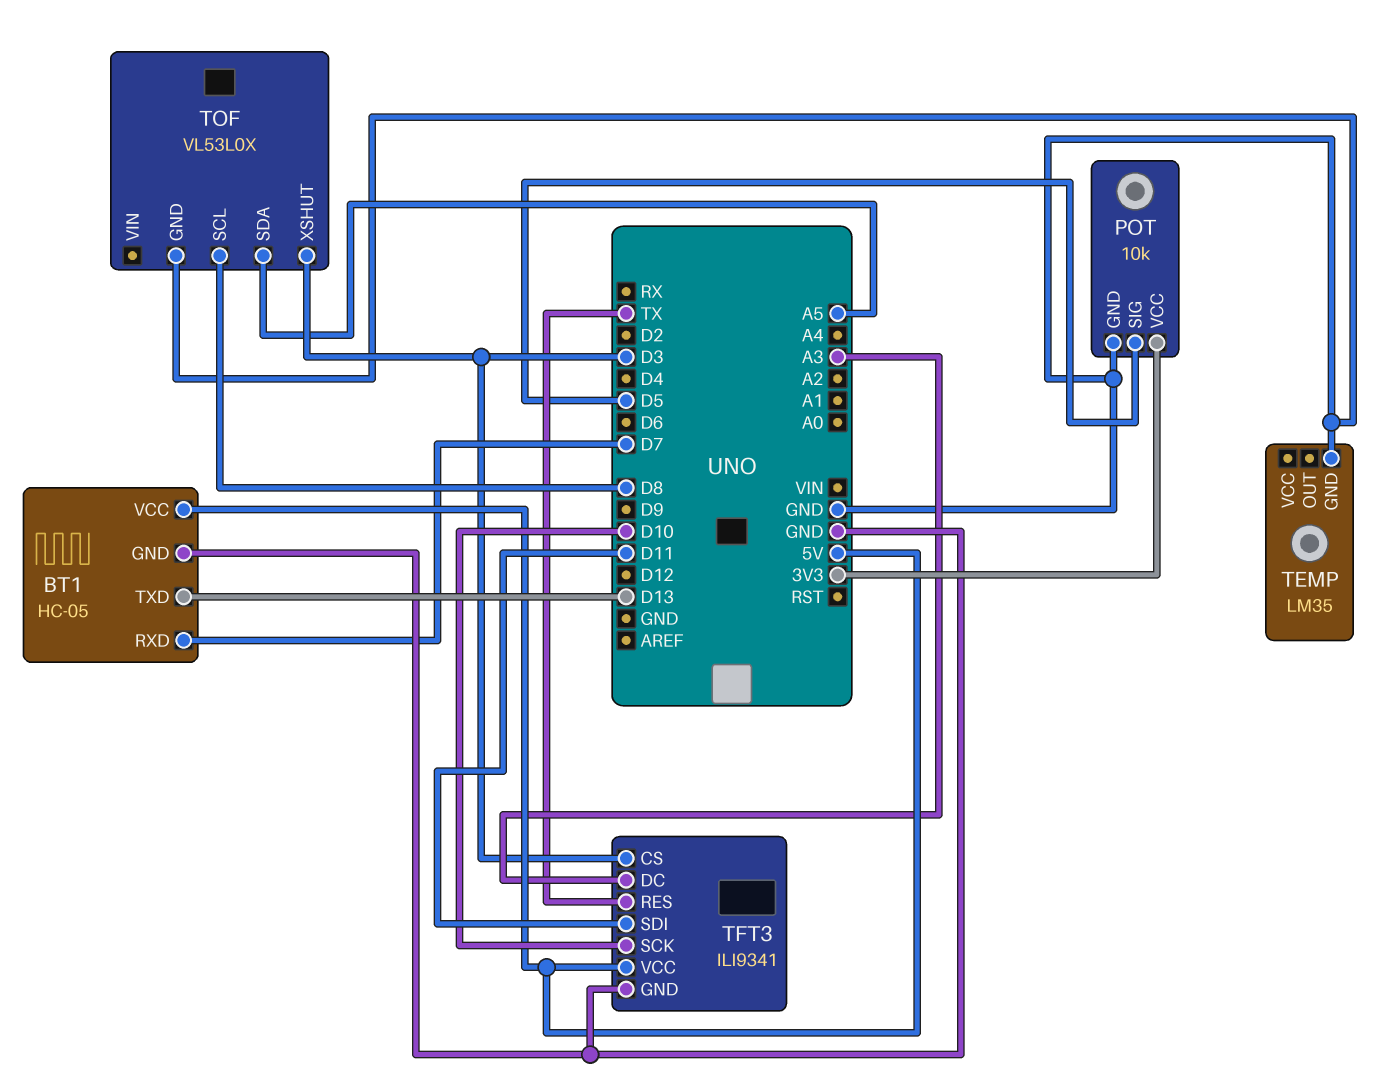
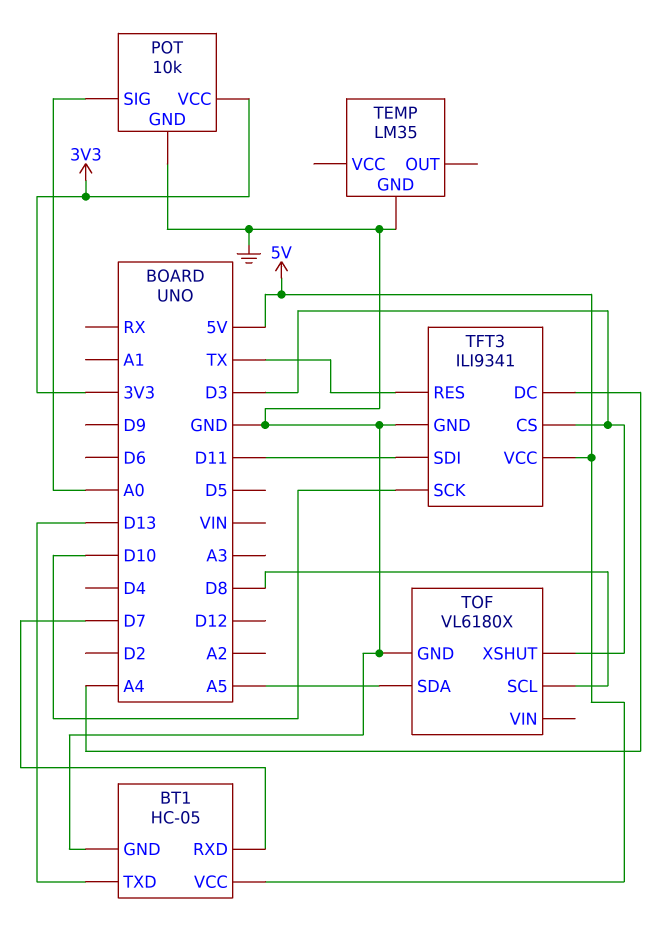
POT pin SIG: D5 -> A0
TFT3 pin DC: A3 -> A4
TOF: VL53L0X -> VL6180X

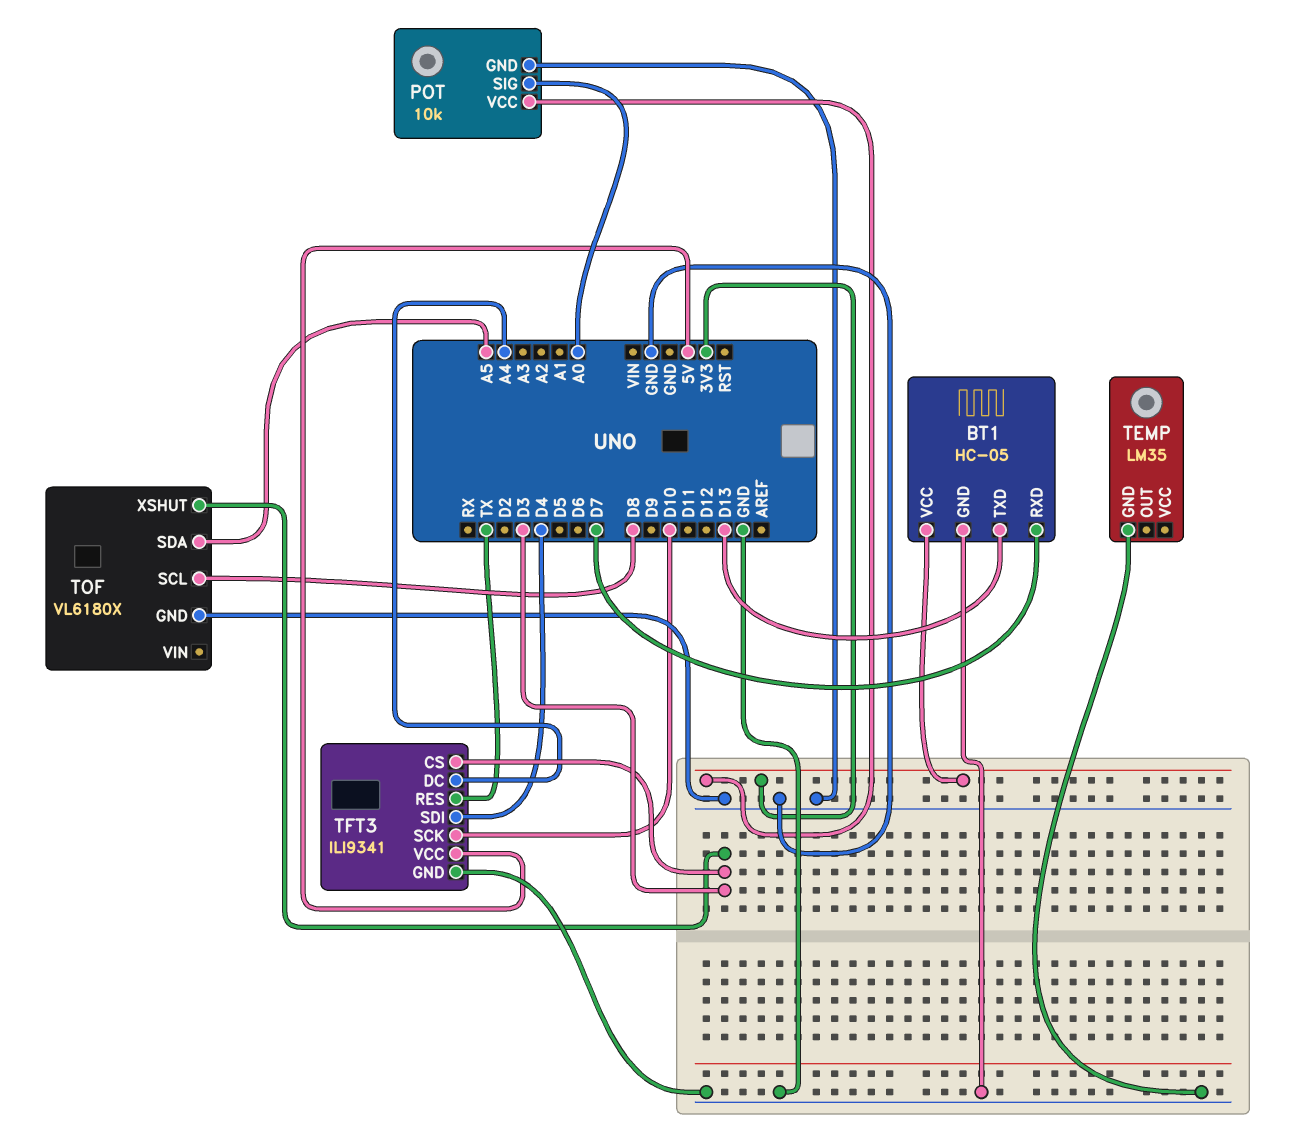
BT1 pin VCC: 5V -> 3V3
TFT3 pin SDI: D11 -> D4

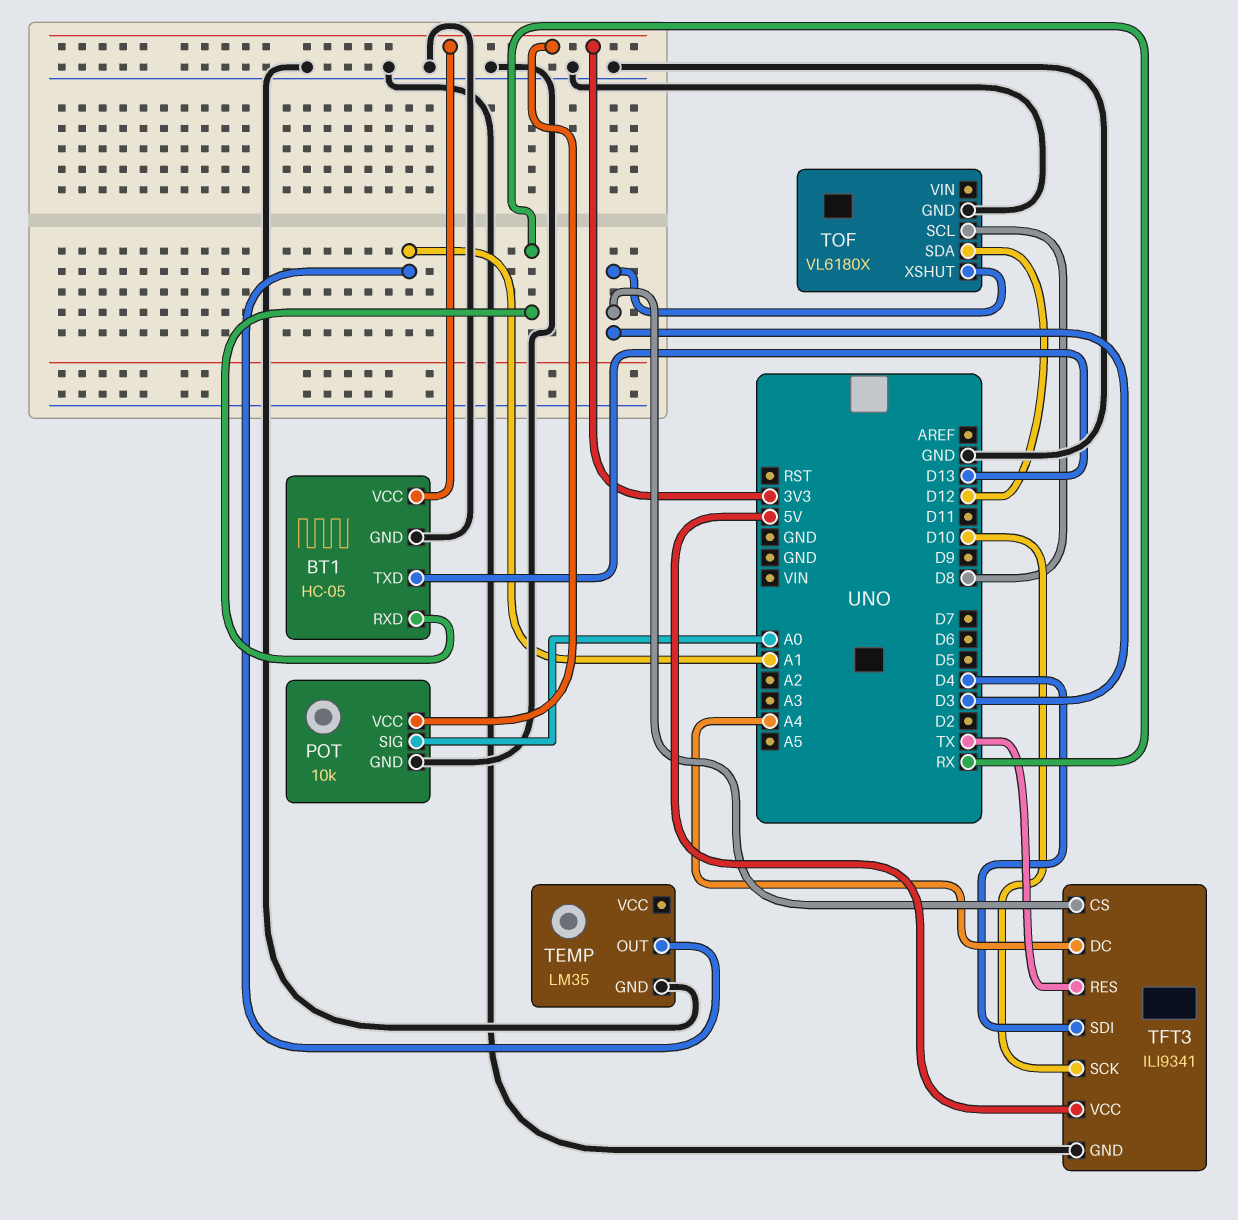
BT1 pin RXD: D7 -> RX
TEMP pin OUT: none -> A1
TOF pin SDA: A5 -> D12

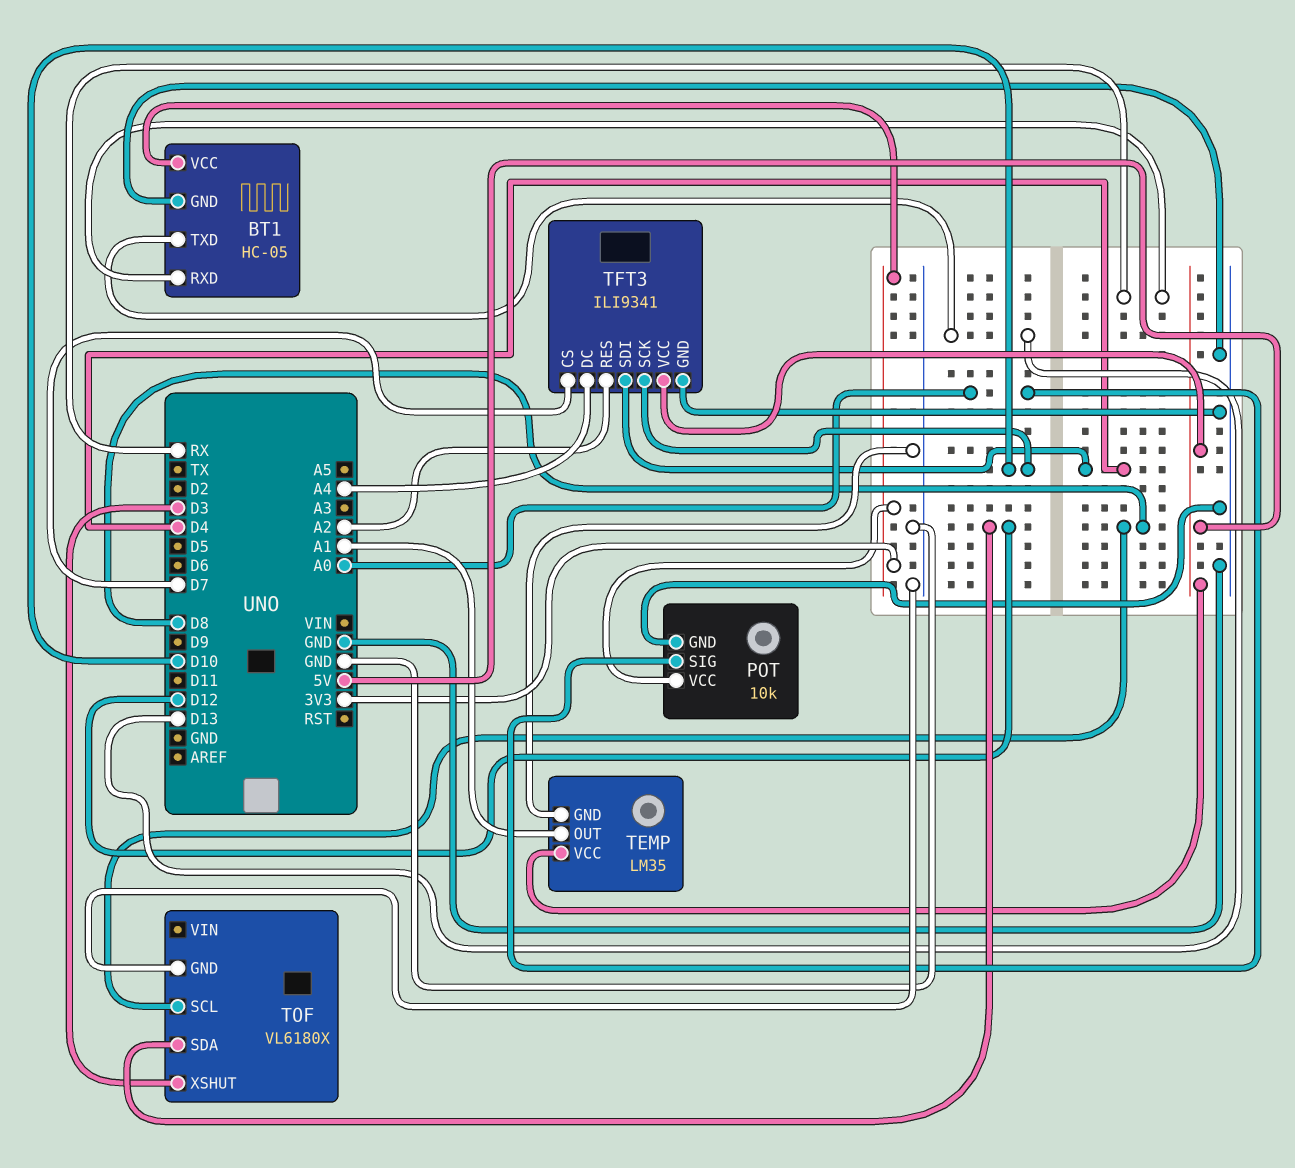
TEMP pin VCC: none -> 5V
TFT3 pin CS: D3 -> D7
TFT3 pin RES: TX -> A2

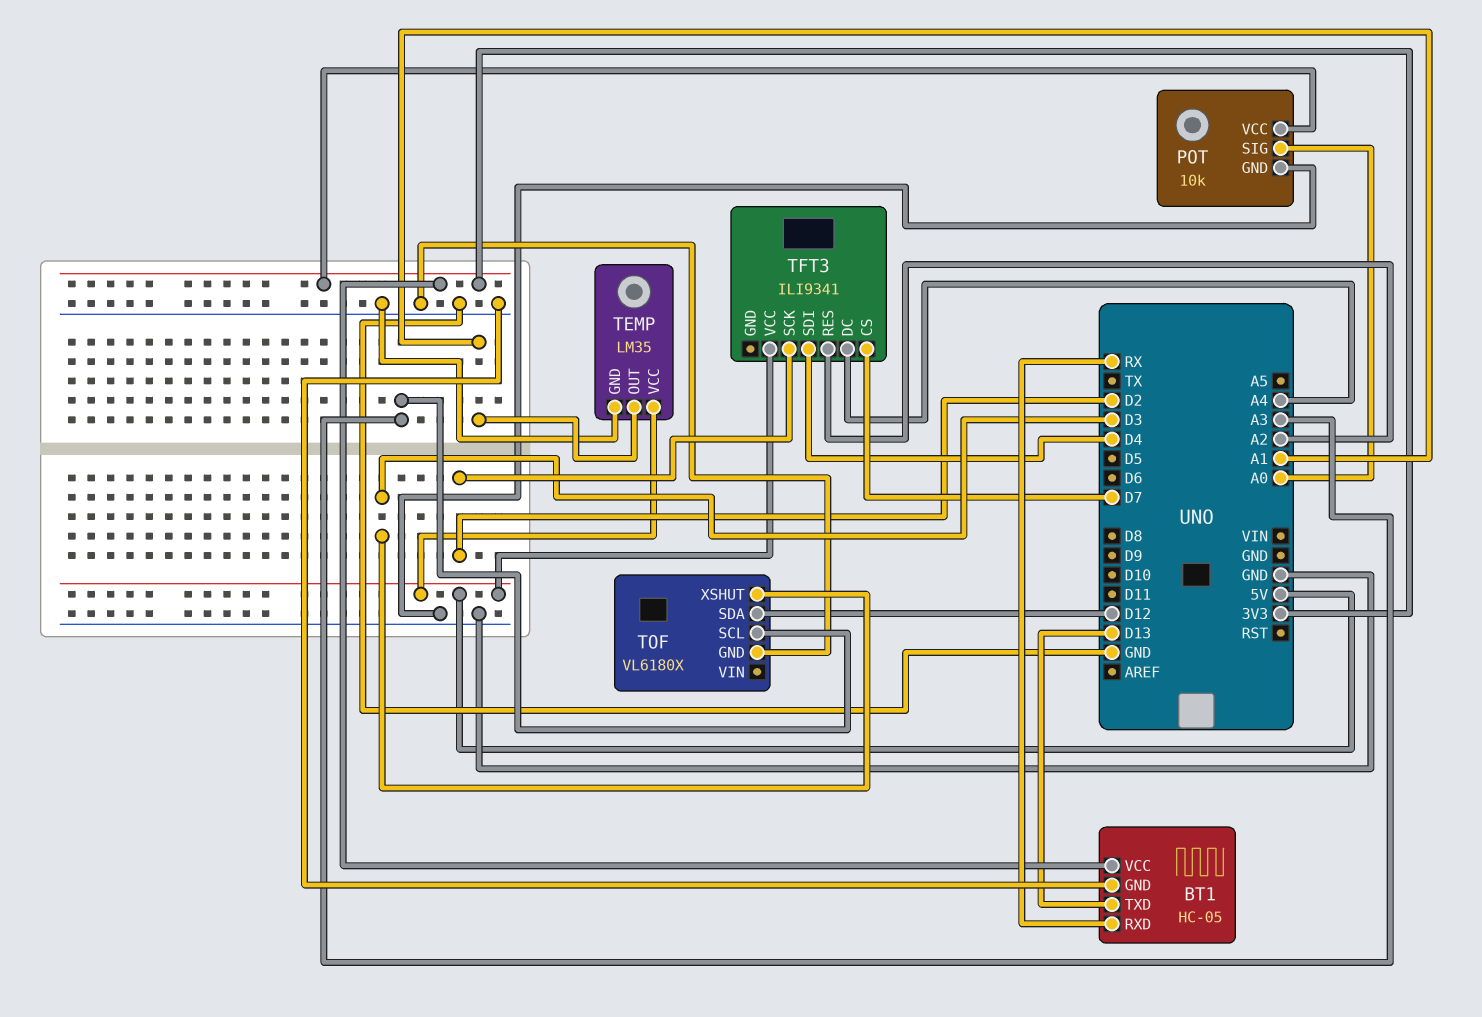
TFT3 pin GND: GND -> none
TFT3 pin SCK: D10 -> D2
TOF pin SCL: D8 -> A3

